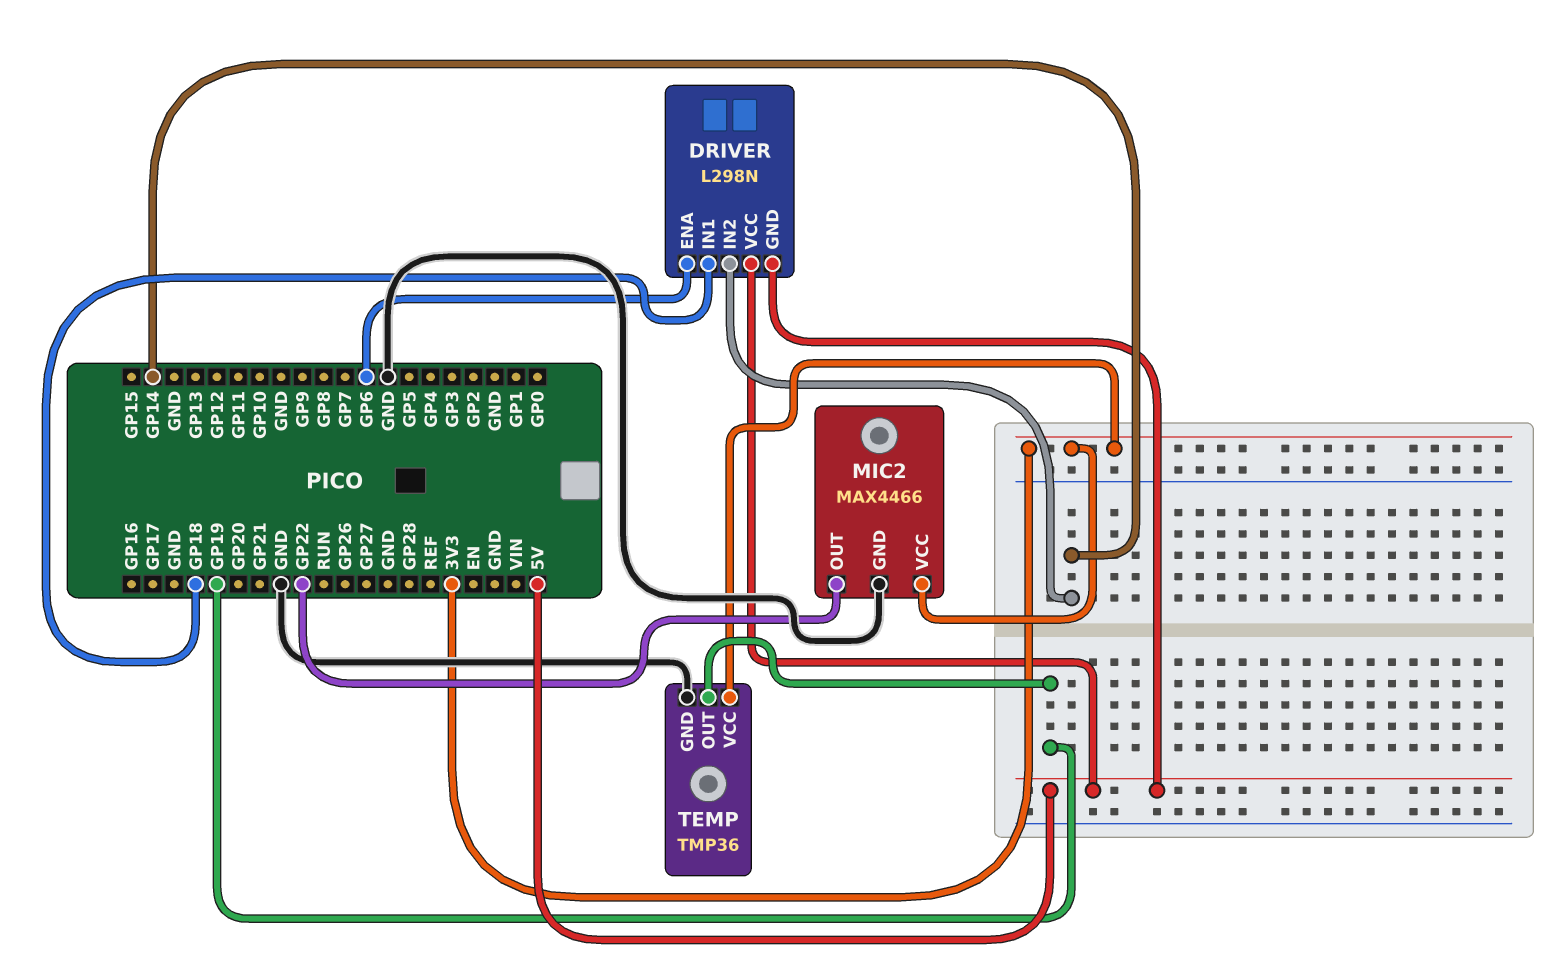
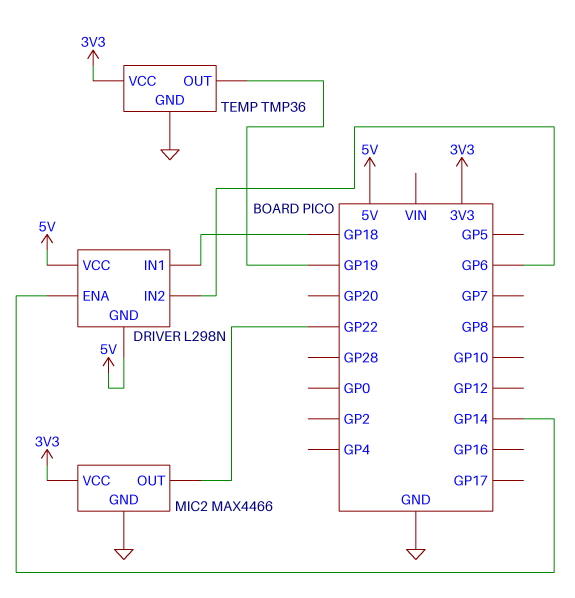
DRIVER pin ENA: GP6 -> GP14
DRIVER pin IN2: GP14 -> GP6

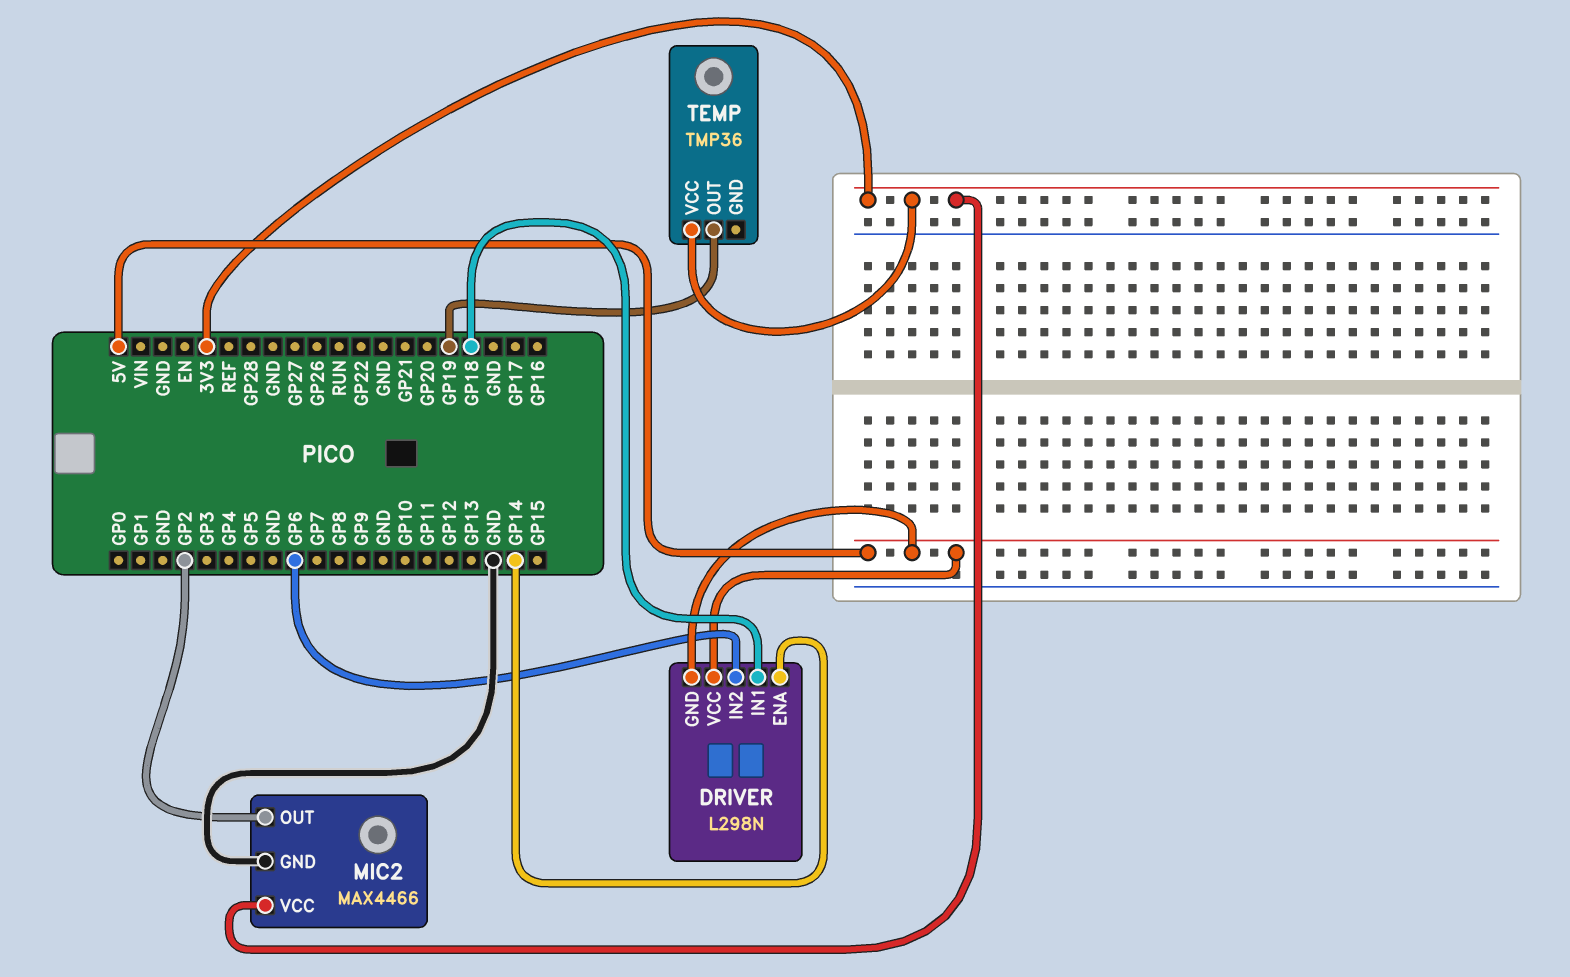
MIC2 pin OUT: GP22 -> GP2
TEMP pin GND: GND -> none

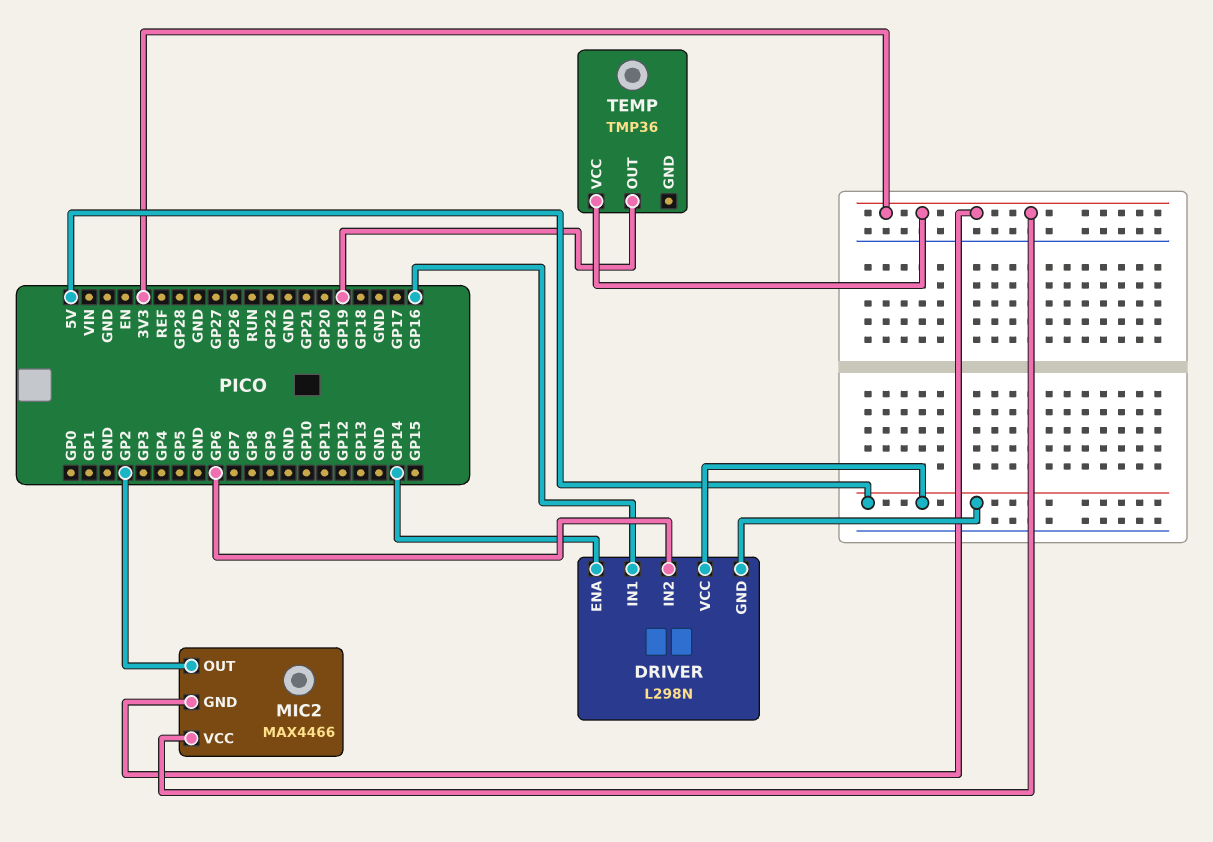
DRIVER pin IN1: GP18 -> GP16
MIC2 pin GND: GND -> 3V3

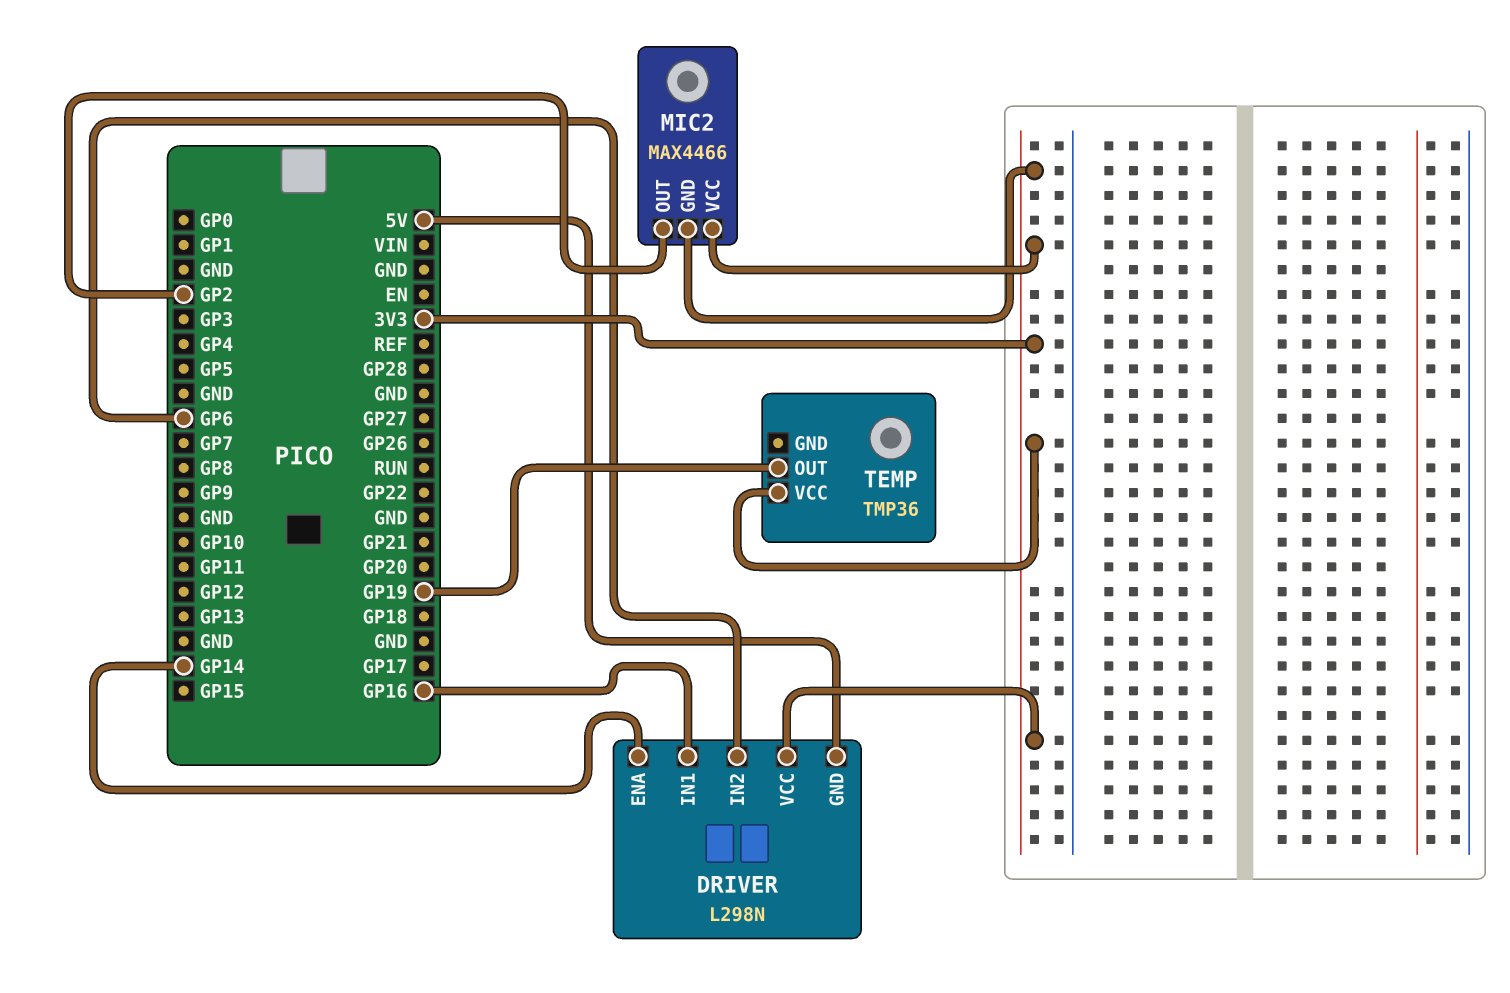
DRIVER pin VCC: 5V -> 3V3

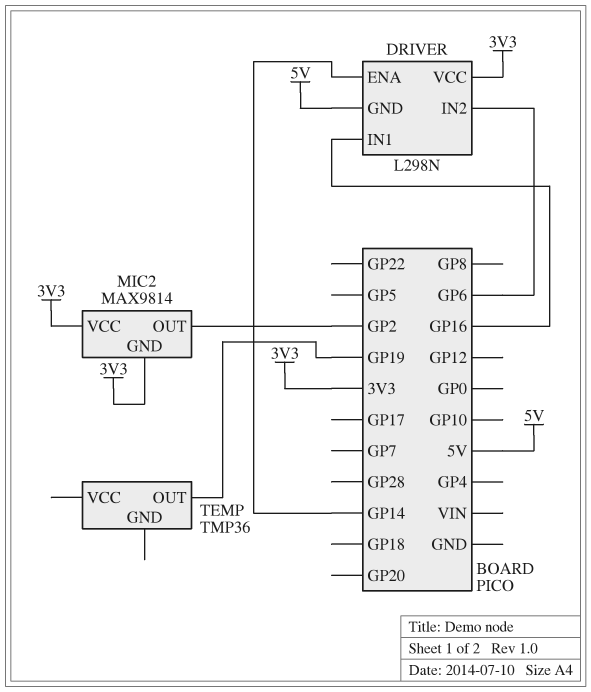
MIC2: MAX4466 -> MAX9814
TEMP pin VCC: 3V3 -> none

